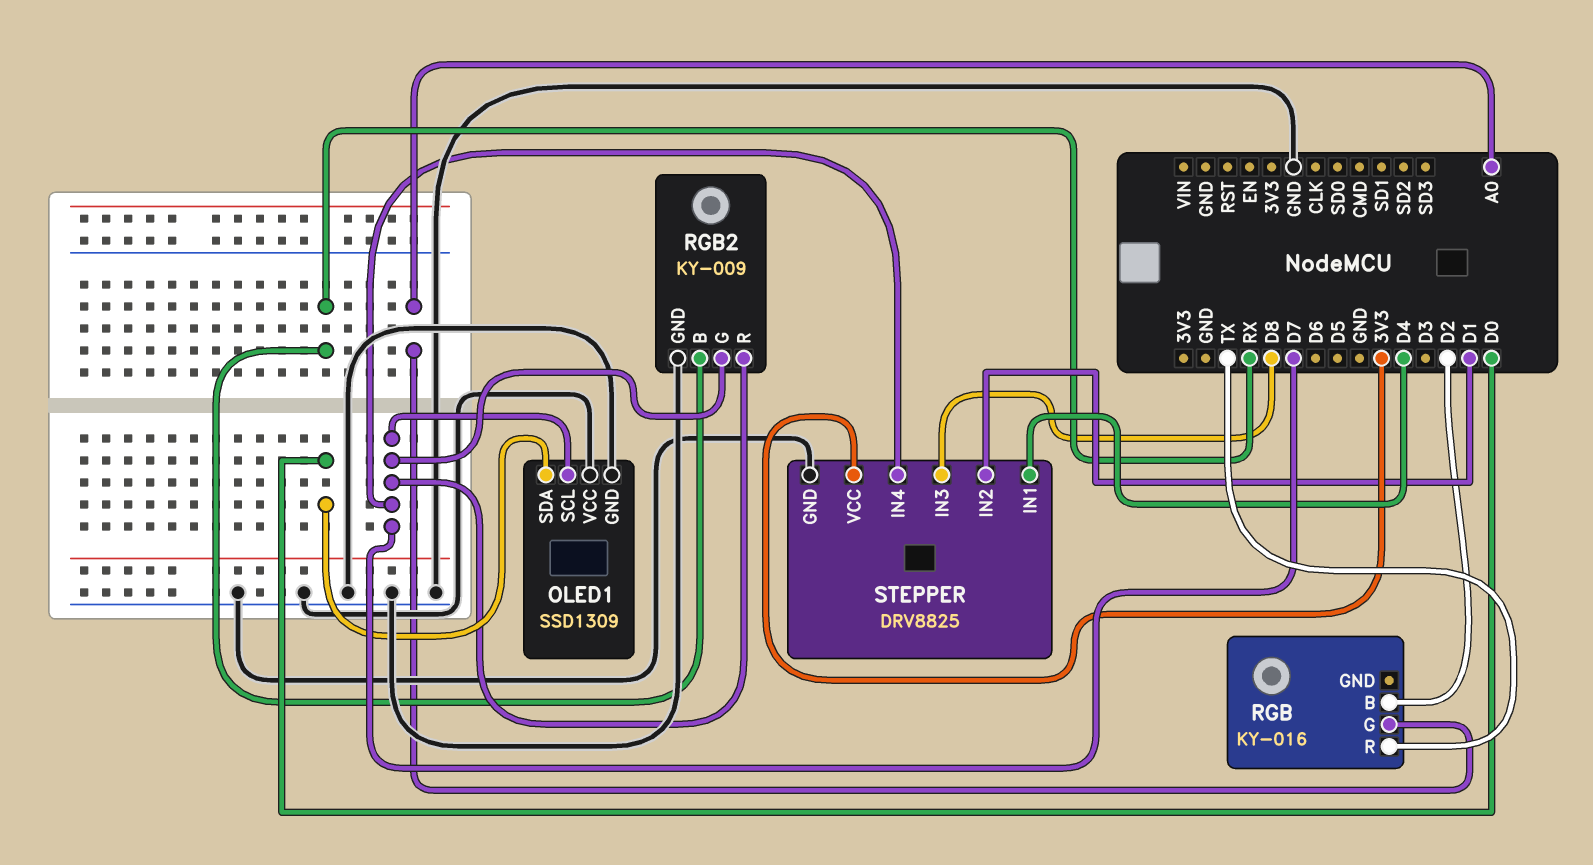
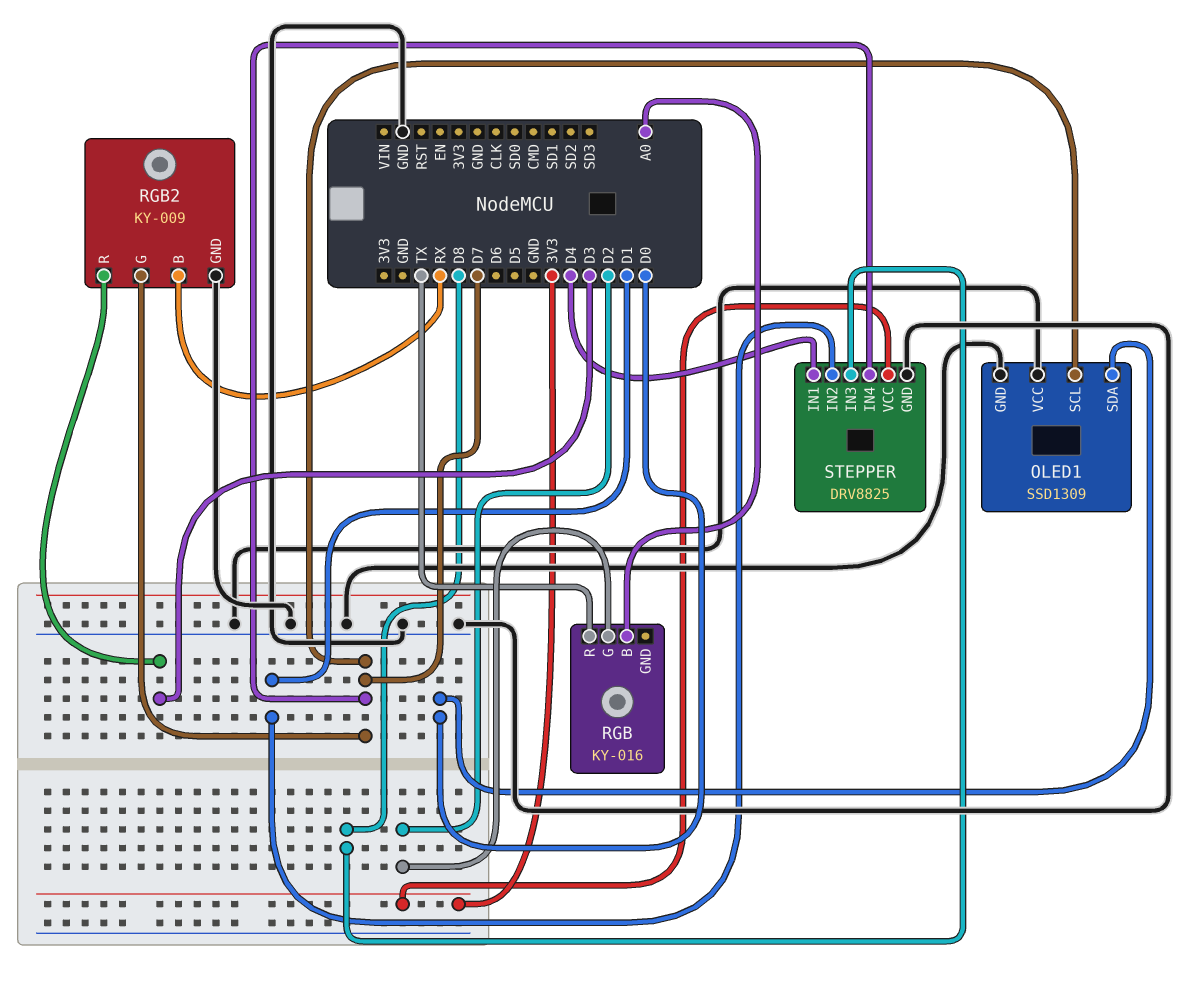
RGB pin B: D2 -> A0
RGB pin G: A0 -> D2
RGB2 pin R: D7 -> D3

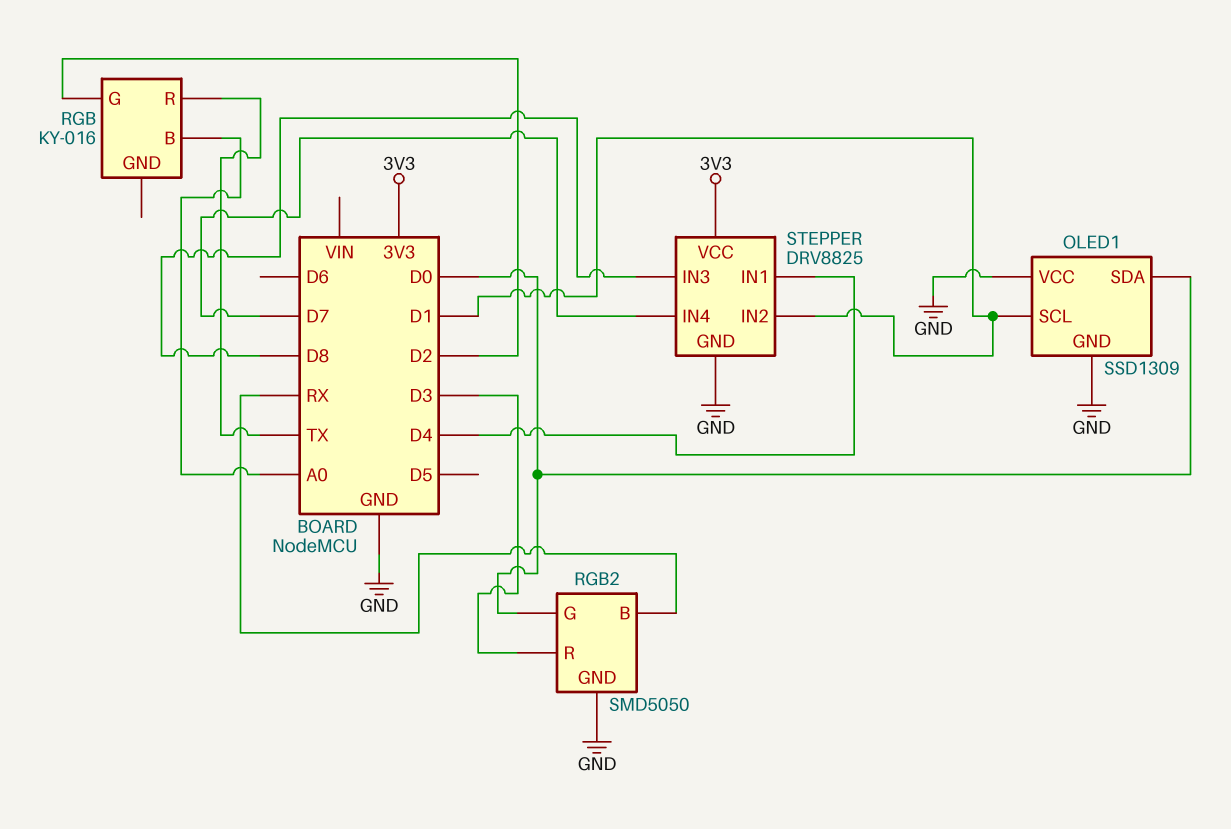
OLED1 pin SCL: D7 -> D1
RGB2: KY-009 -> SMD5050
RGB2 pin G: D7 -> D0

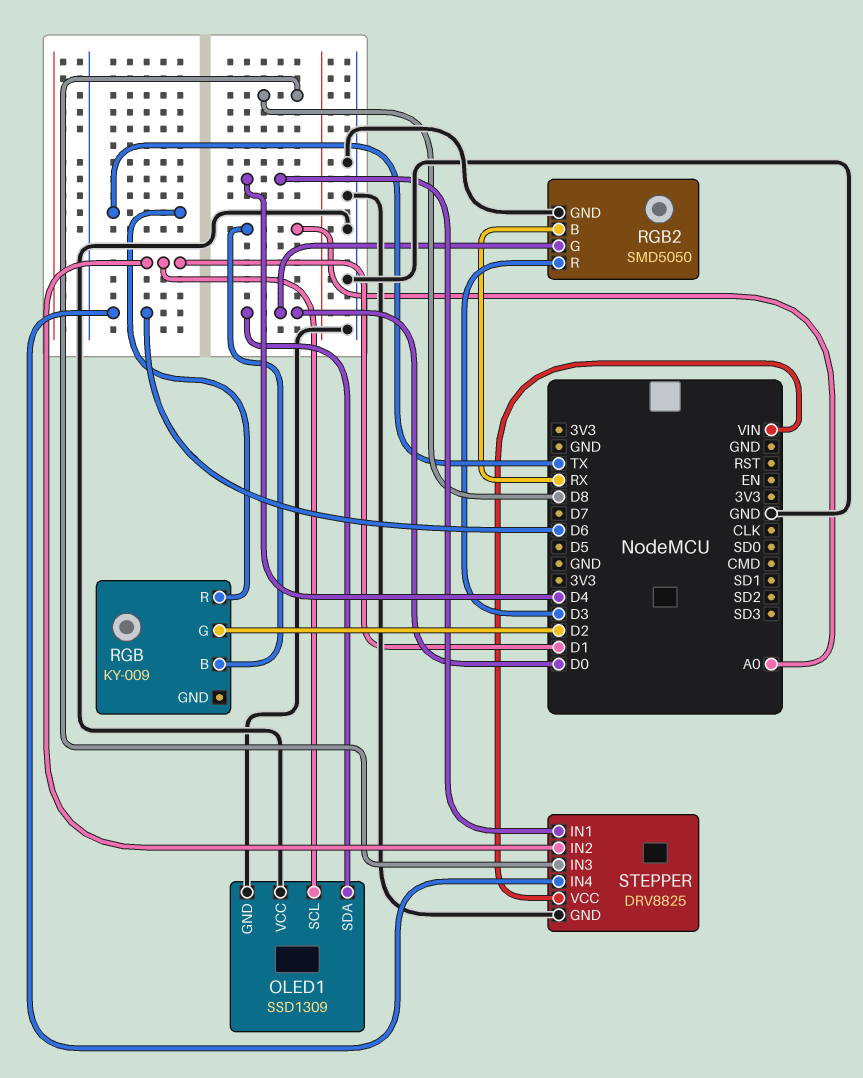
RGB: KY-016 -> KY-009
STEPPER pin IN4: D7 -> D6
STEPPER pin VCC: 3V3 -> VIN

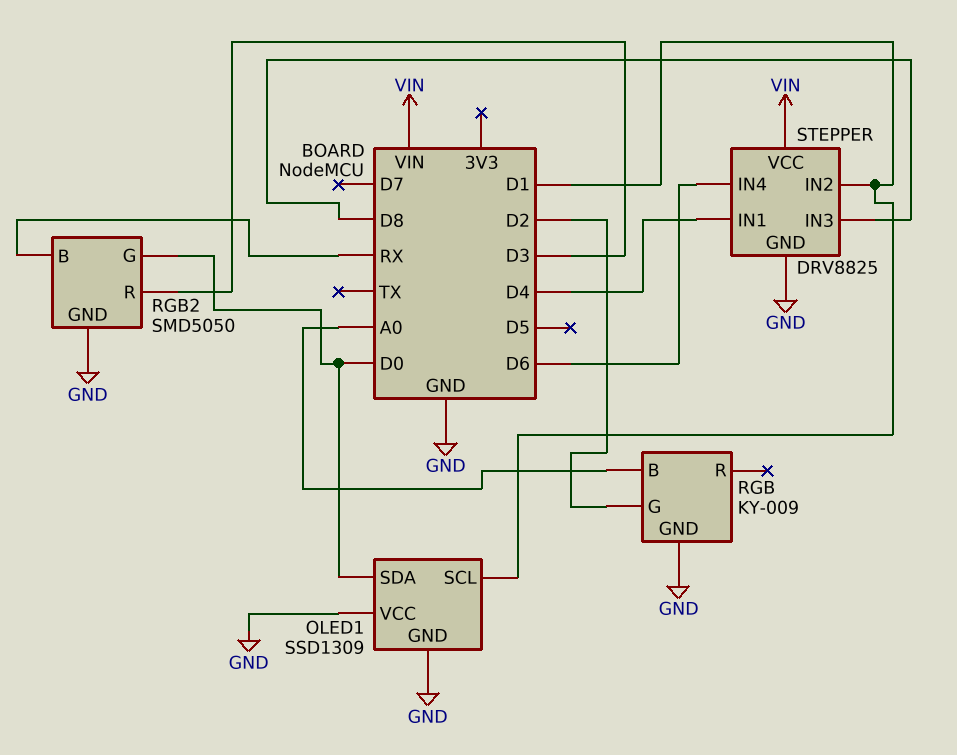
RGB pin GND: none -> GND
RGB pin R: TX -> none

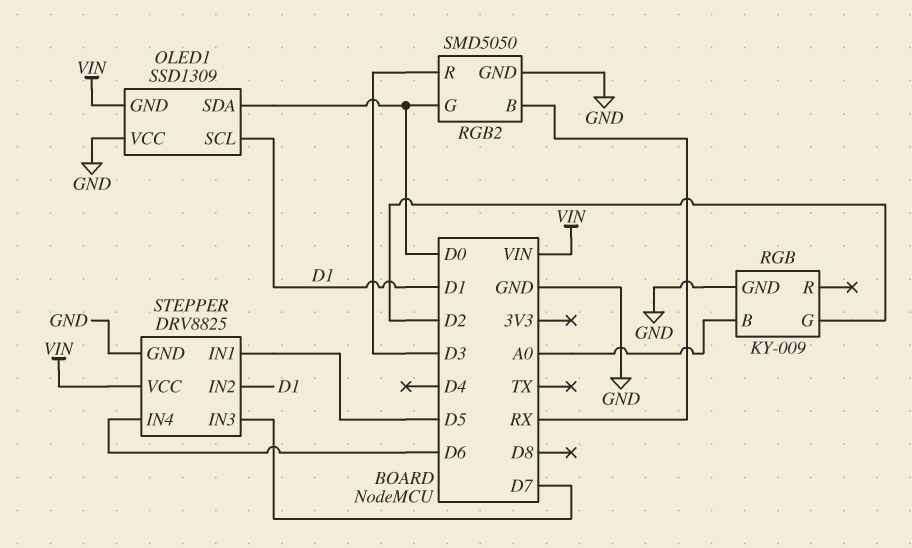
OLED1 pin GND: GND -> VIN
STEPPER pin IN1: D4 -> D5
STEPPER pin IN3: D8 -> D7

